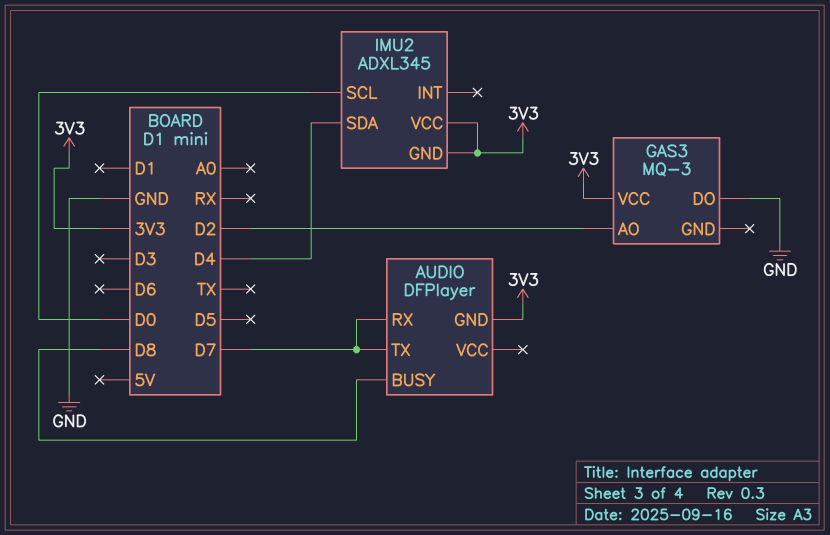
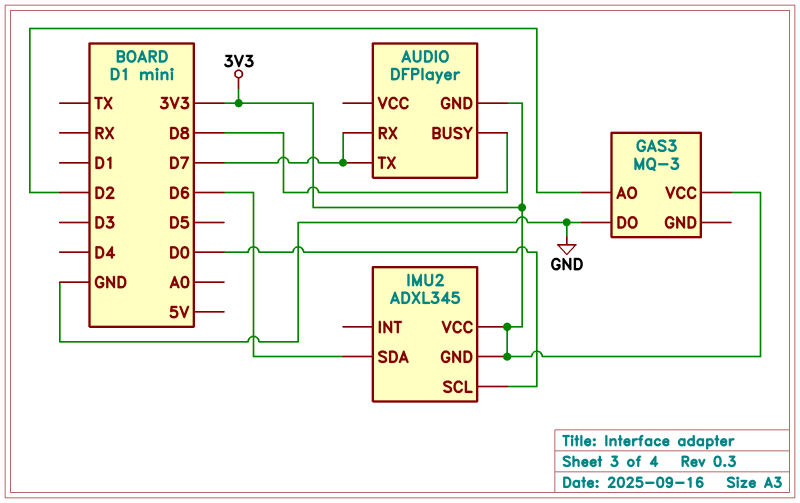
IMU2 pin SDA: D4 -> D6

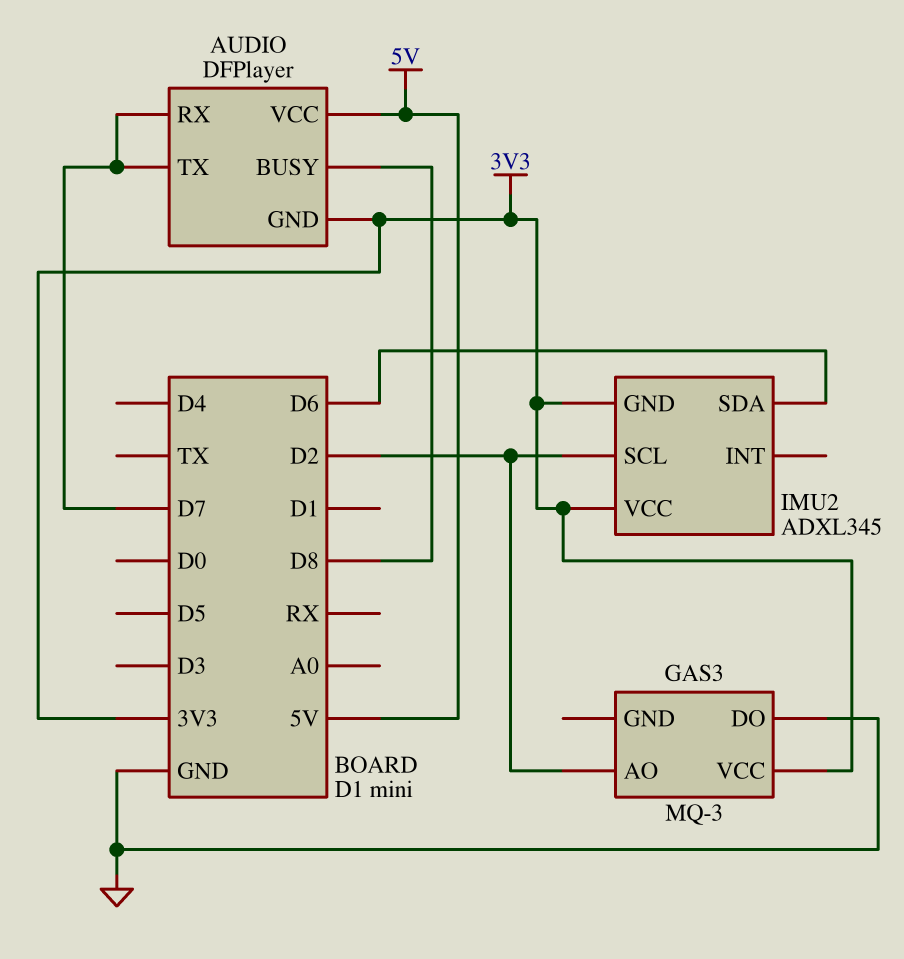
AUDIO pin VCC: none -> 5V
IMU2 pin SCL: D0 -> D2

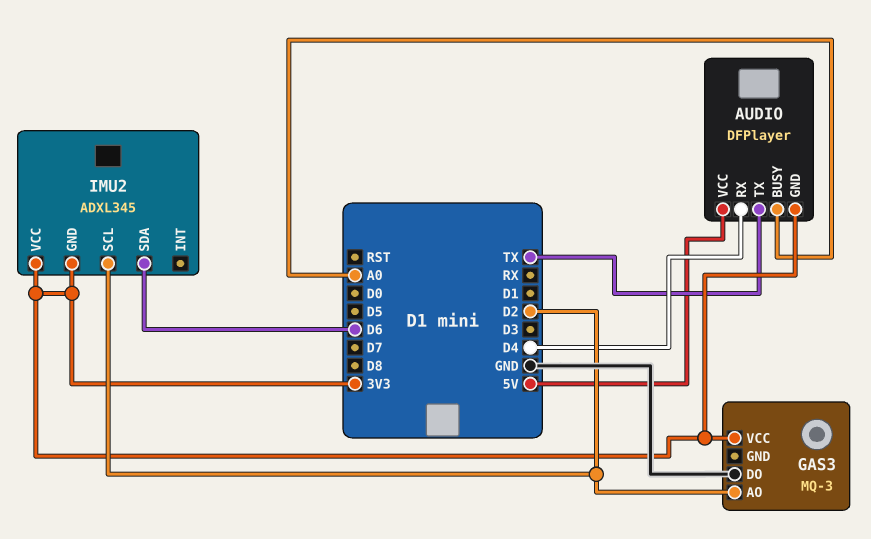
AUDIO pin BUSY: D8 -> A0
AUDIO pin RX: D7 -> D4
AUDIO pin TX: D7 -> TX

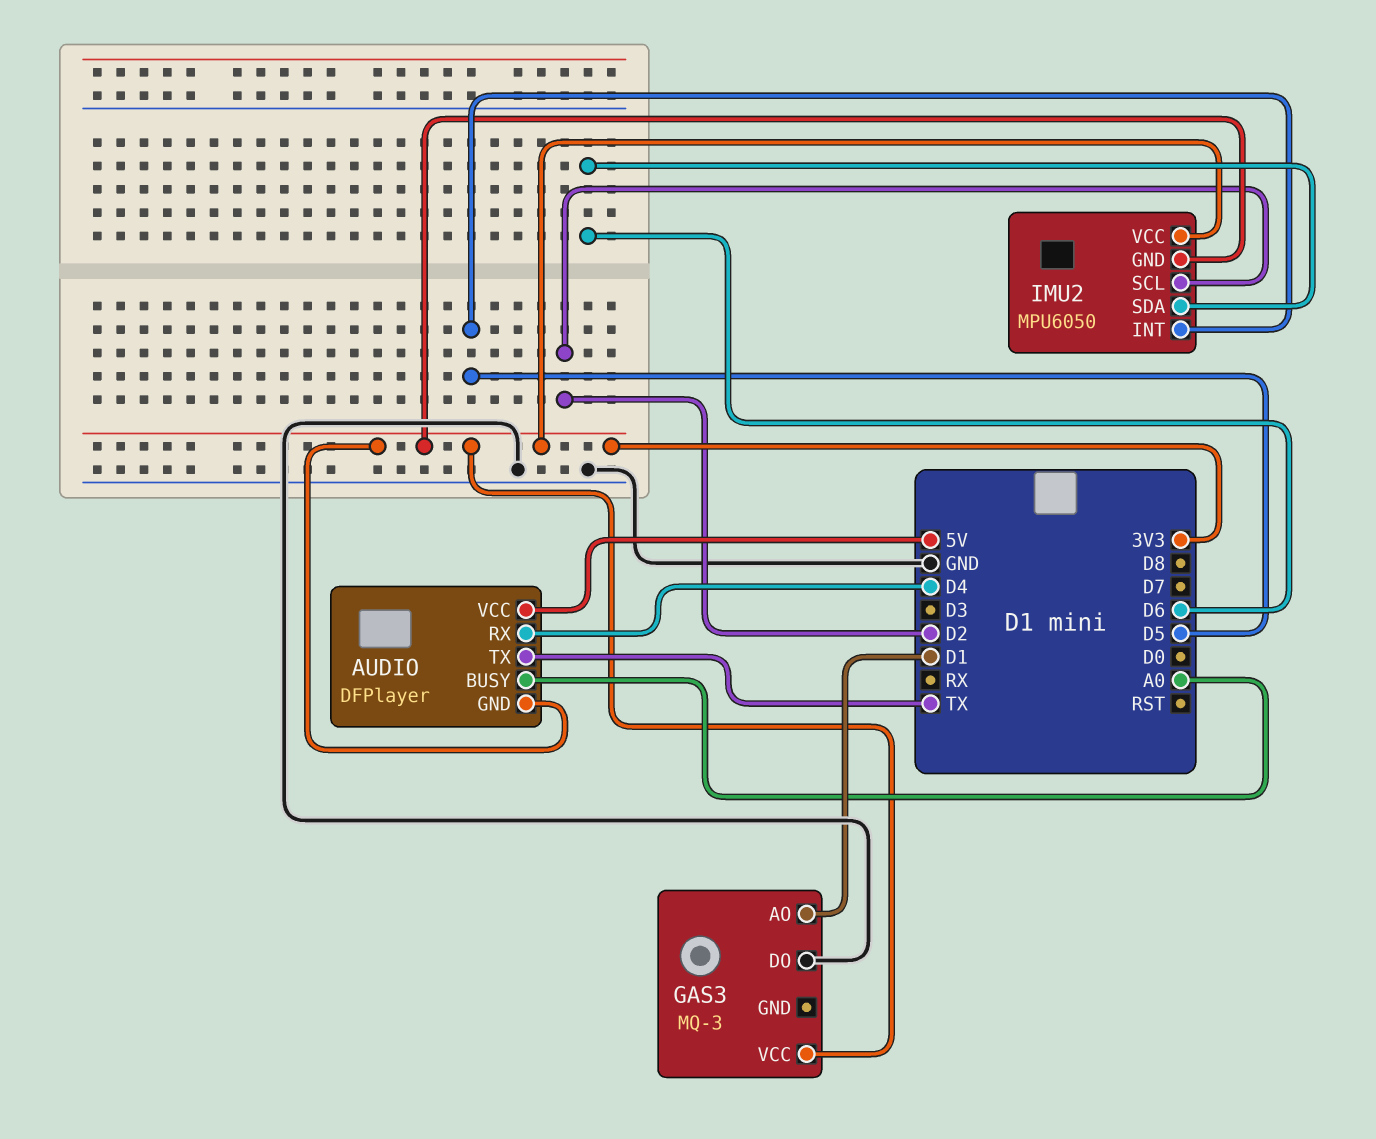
GAS3 pin AO: D2 -> D1
IMU2: ADXL345 -> MPU6050
IMU2 pin INT: none -> D5

